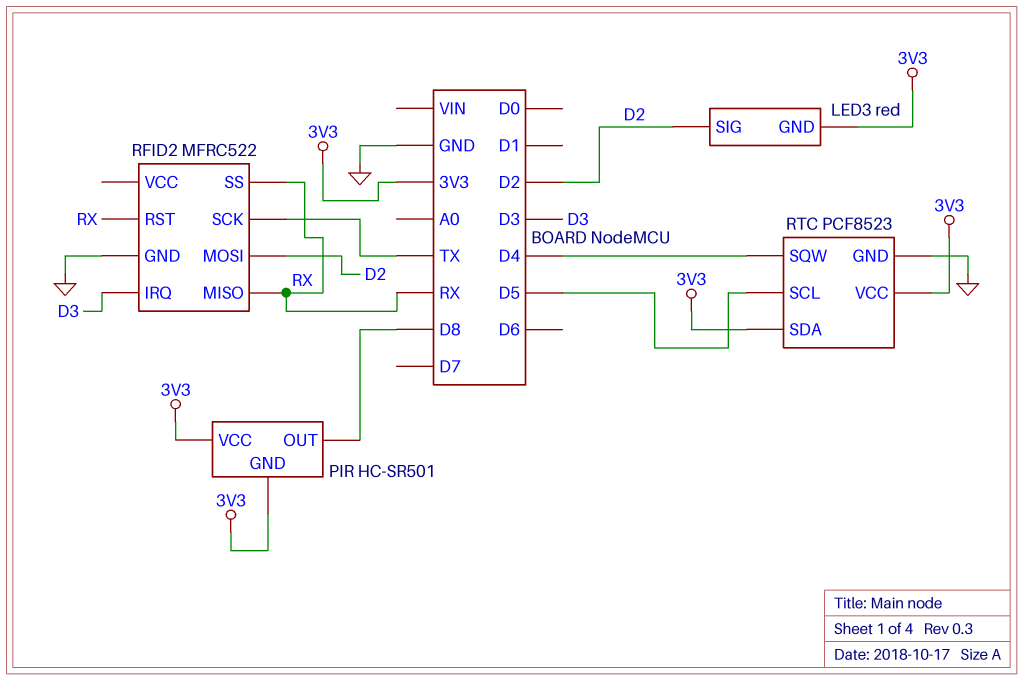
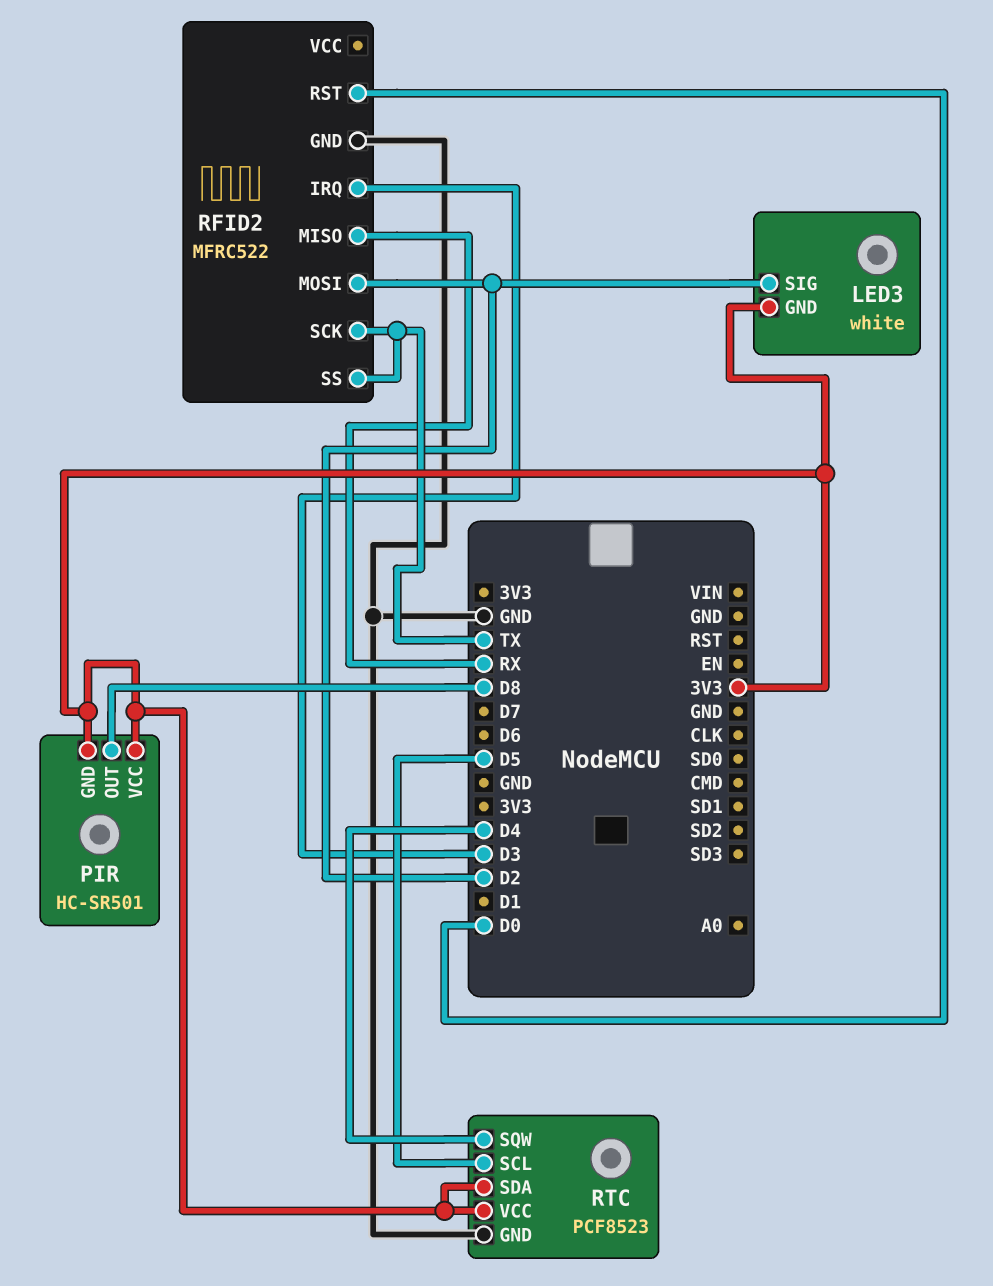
LED3: red -> white
RFID2 pin RST: RX -> D0
RFID2 pin SS: RX -> TX

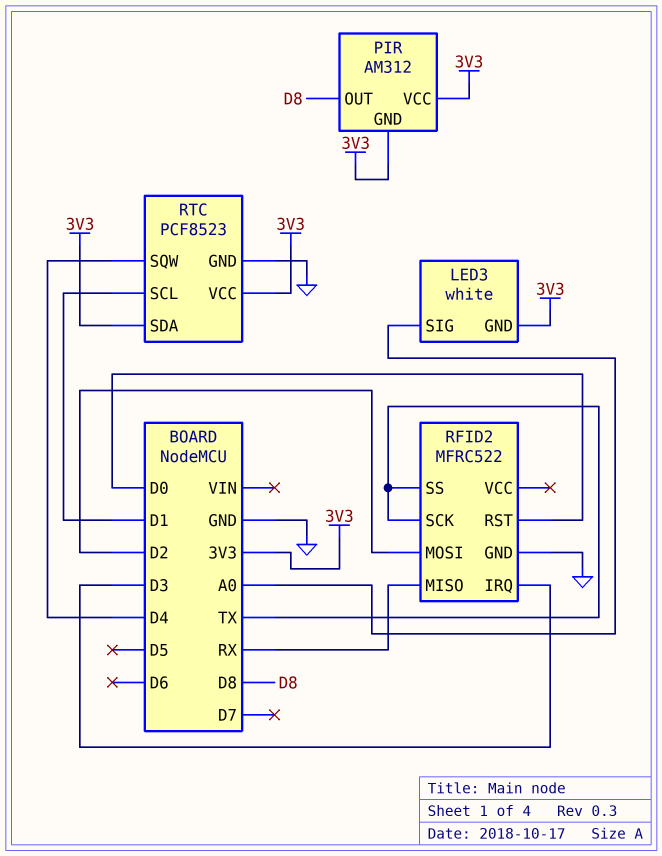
LED3 pin SIG: D2 -> A0
PIR: HC-SR501 -> AM312
RTC pin SCL: D5 -> D1

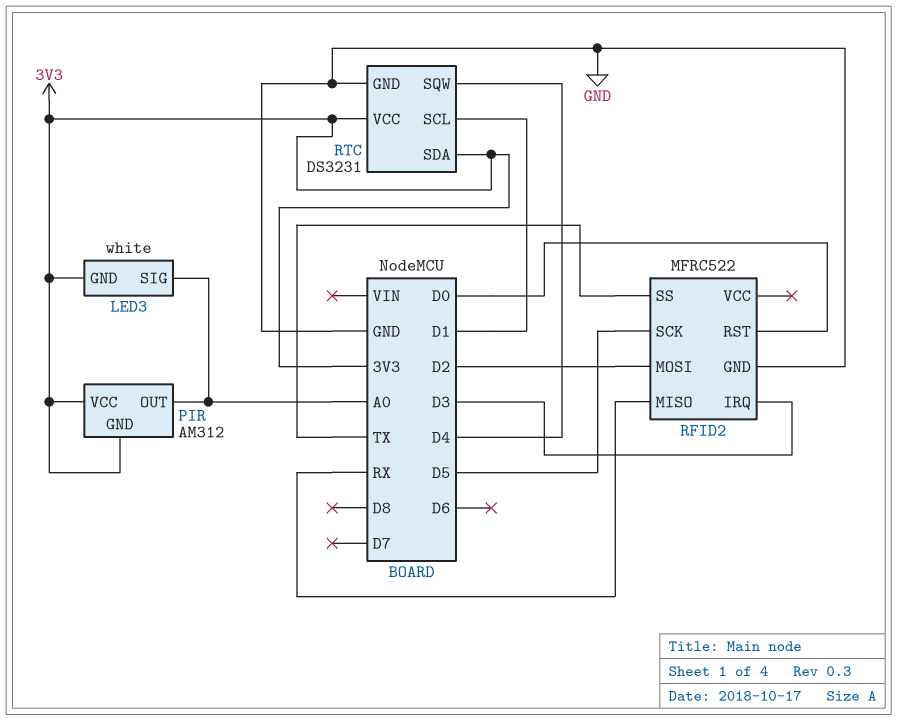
PIR pin OUT: D8 -> A0
RFID2 pin SCK: TX -> D5
RTC: PCF8523 -> DS3231

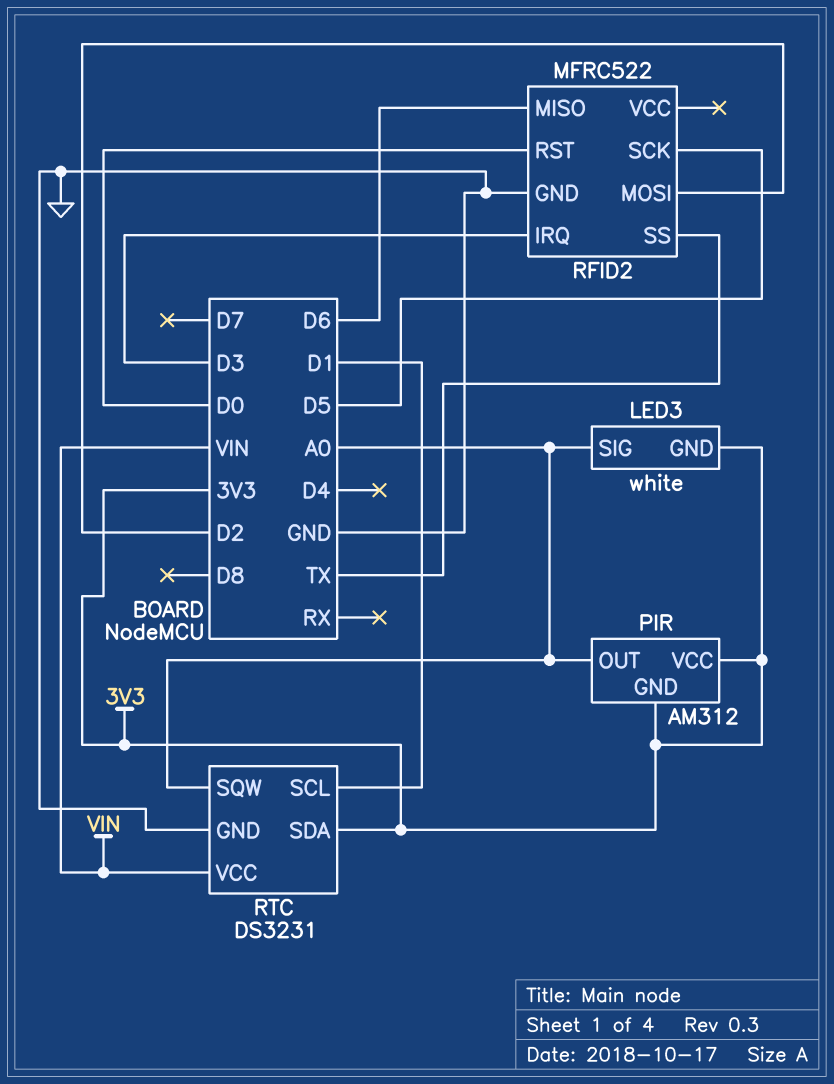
RFID2 pin MISO: RX -> D6
RTC pin SQW: D4 -> A0
RTC pin VCC: 3V3 -> VIN

